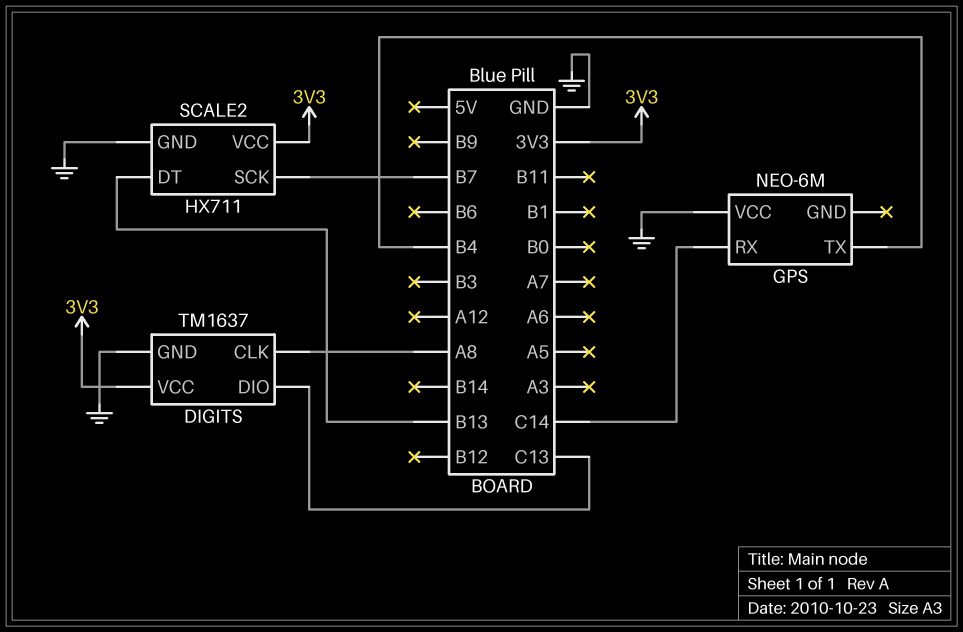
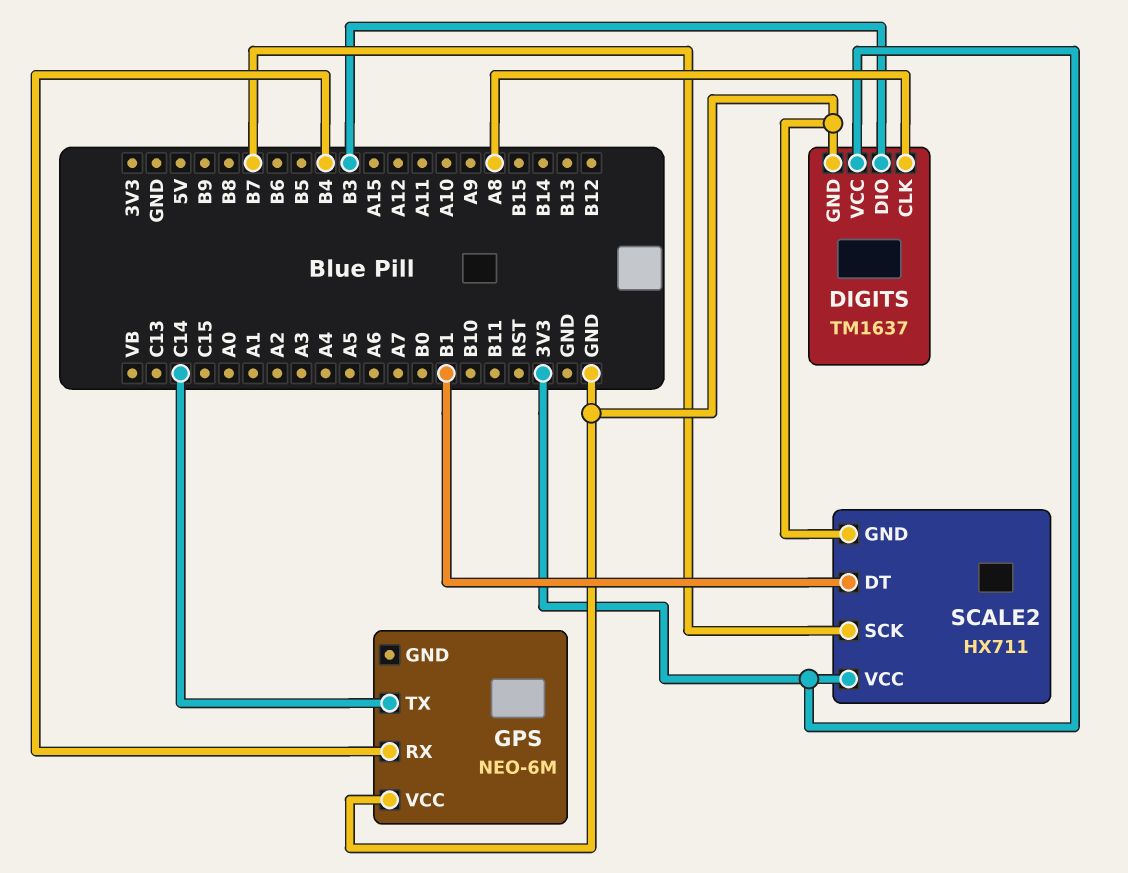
DIGITS pin DIO: C13 -> B3
GPS pin RX: C14 -> B4
GPS pin TX: B4 -> C14
SCALE2 pin DT: B13 -> B1

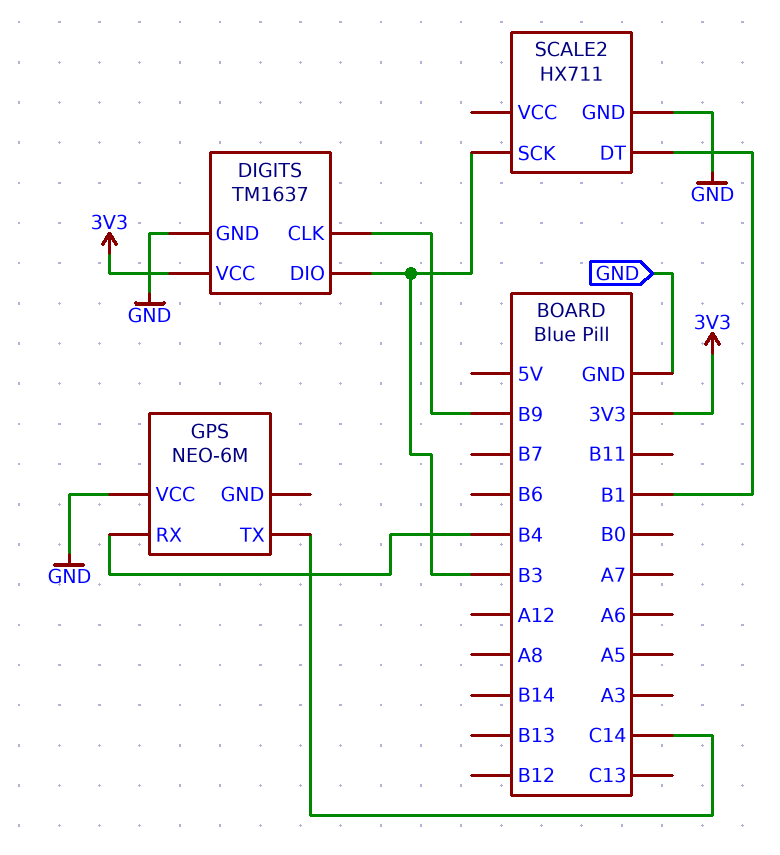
DIGITS pin CLK: A8 -> B9
SCALE2 pin SCK: B7 -> B3
SCALE2 pin VCC: 3V3 -> none

